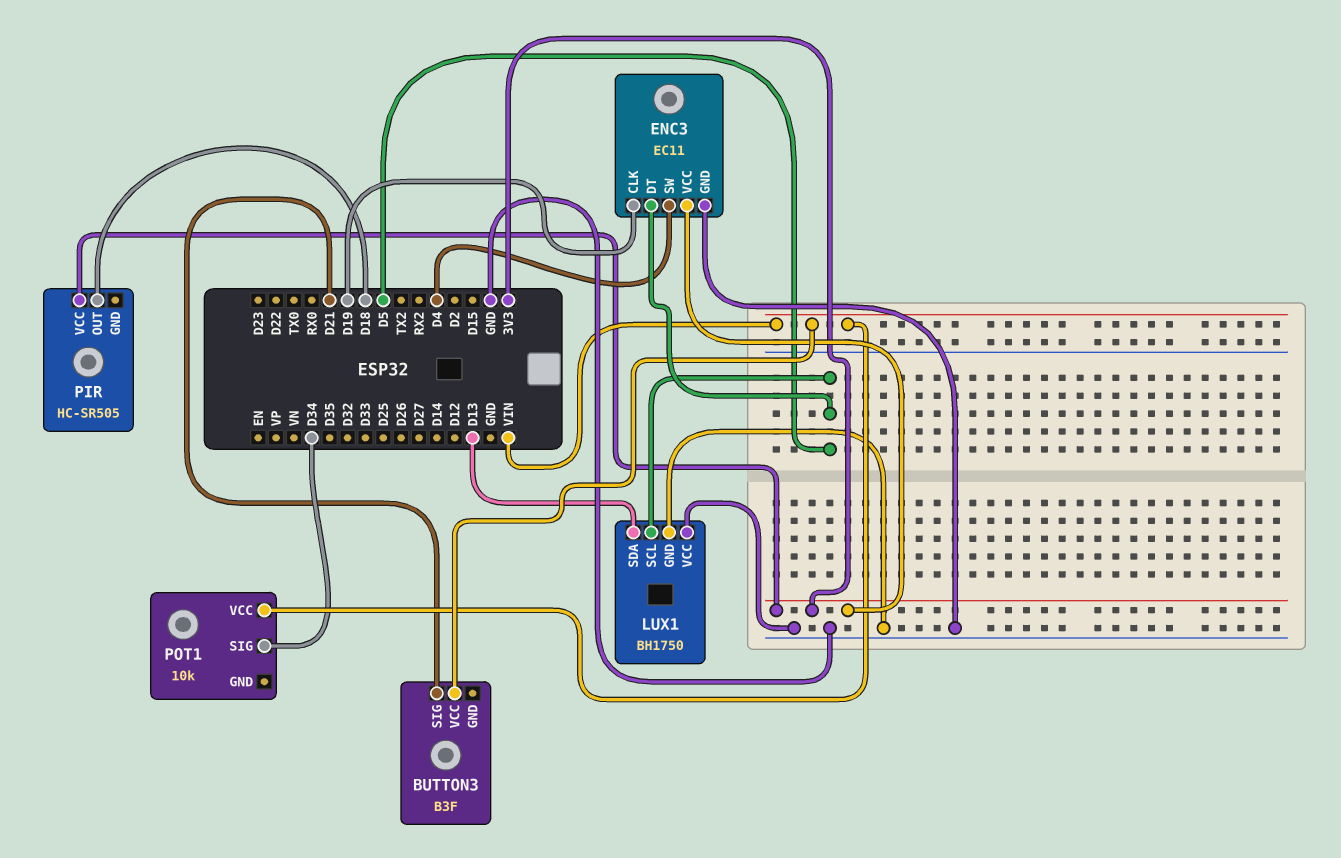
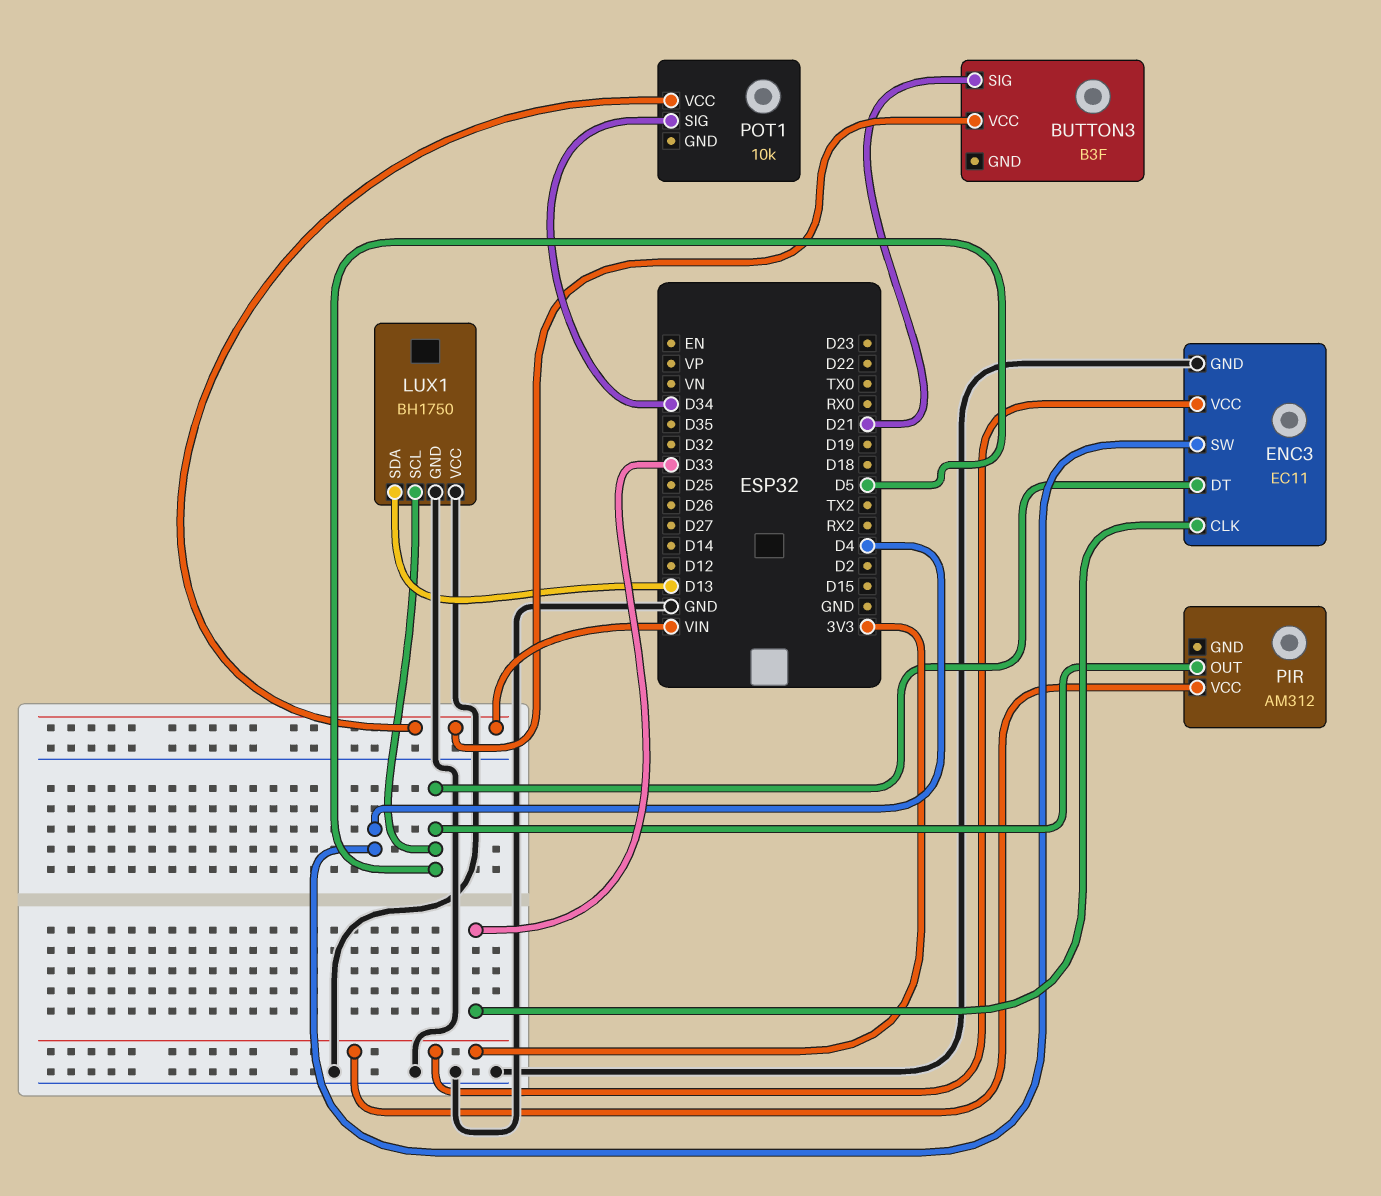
ENC3 pin CLK: D19 -> D33
PIR: HC-SR505 -> AM312
PIR pin OUT: D18 -> D5

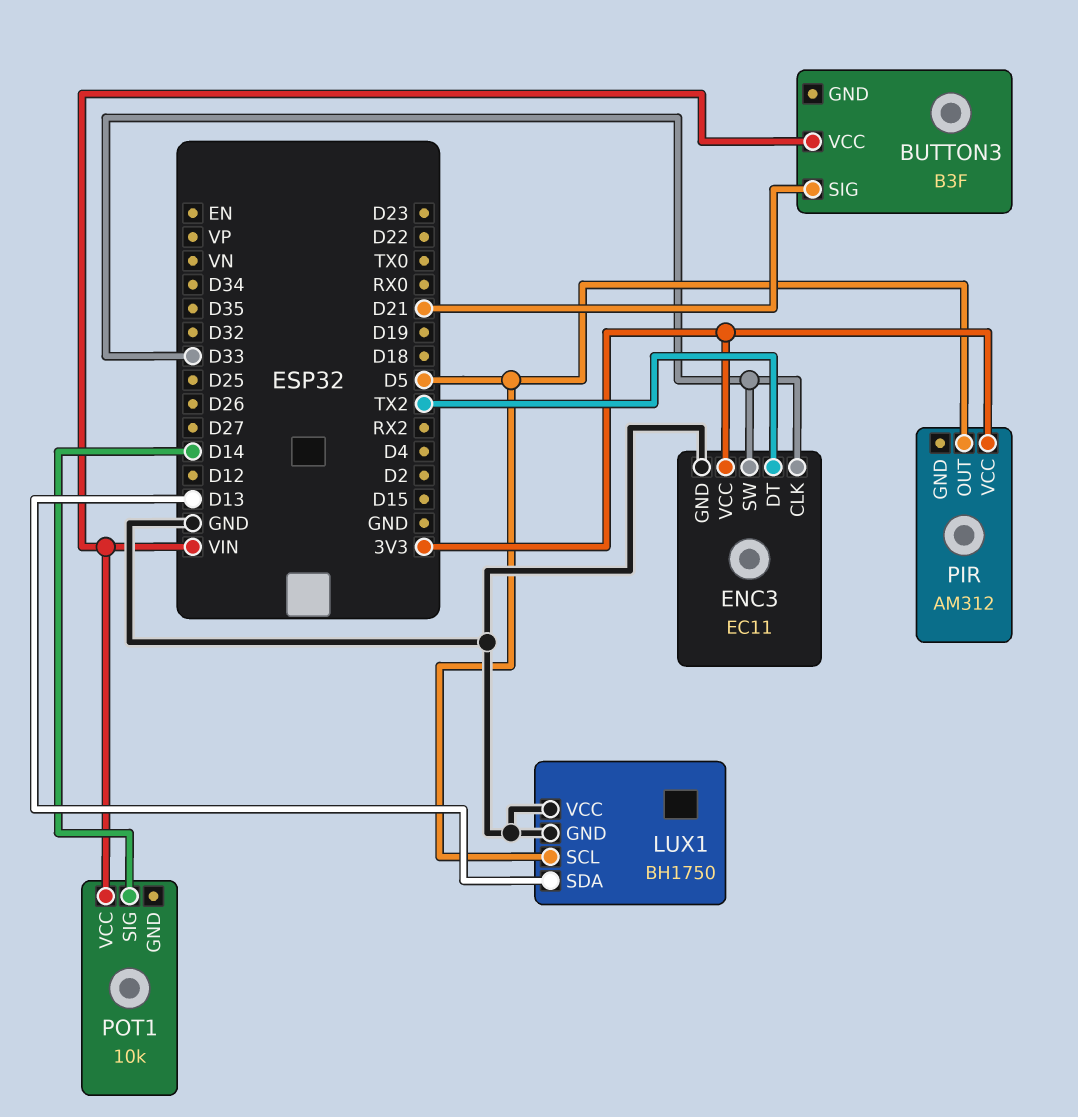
ENC3 pin DT: D5 -> TX2
ENC3 pin SW: D4 -> D33
POT1 pin SIG: D34 -> D14

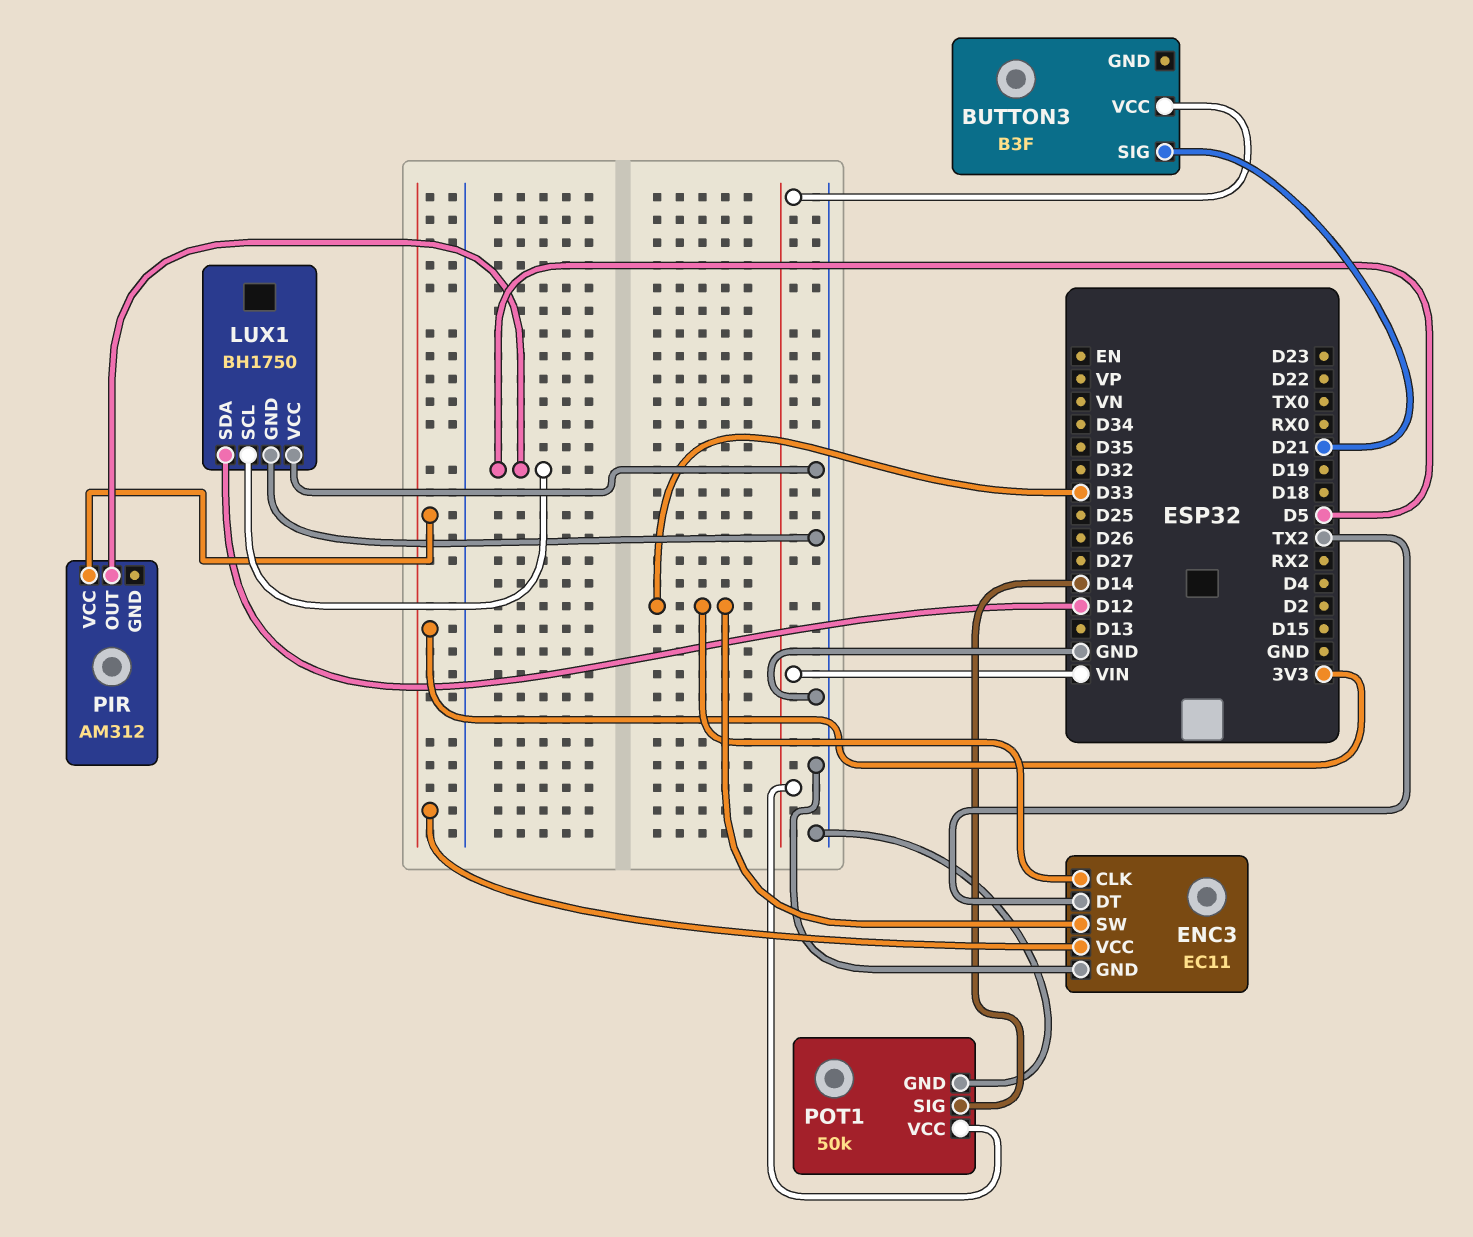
LUX1 pin SDA: D13 -> D12
POT1: 10k -> 50k
POT1 pin GND: none -> GND

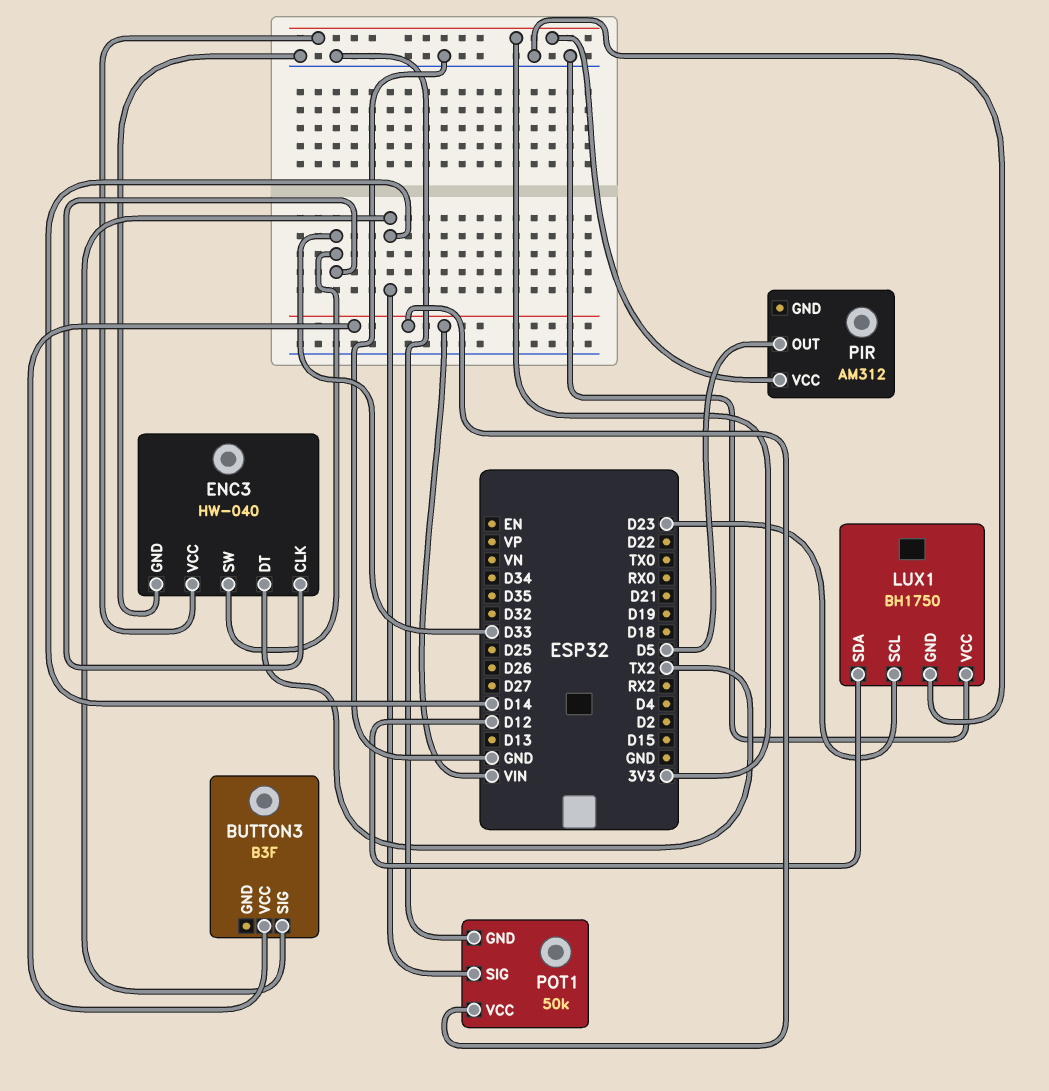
BUTTON3 pin SIG: D21 -> D14
ENC3: EC11 -> HW-040
LUX1 pin SCL: D5 -> D23

